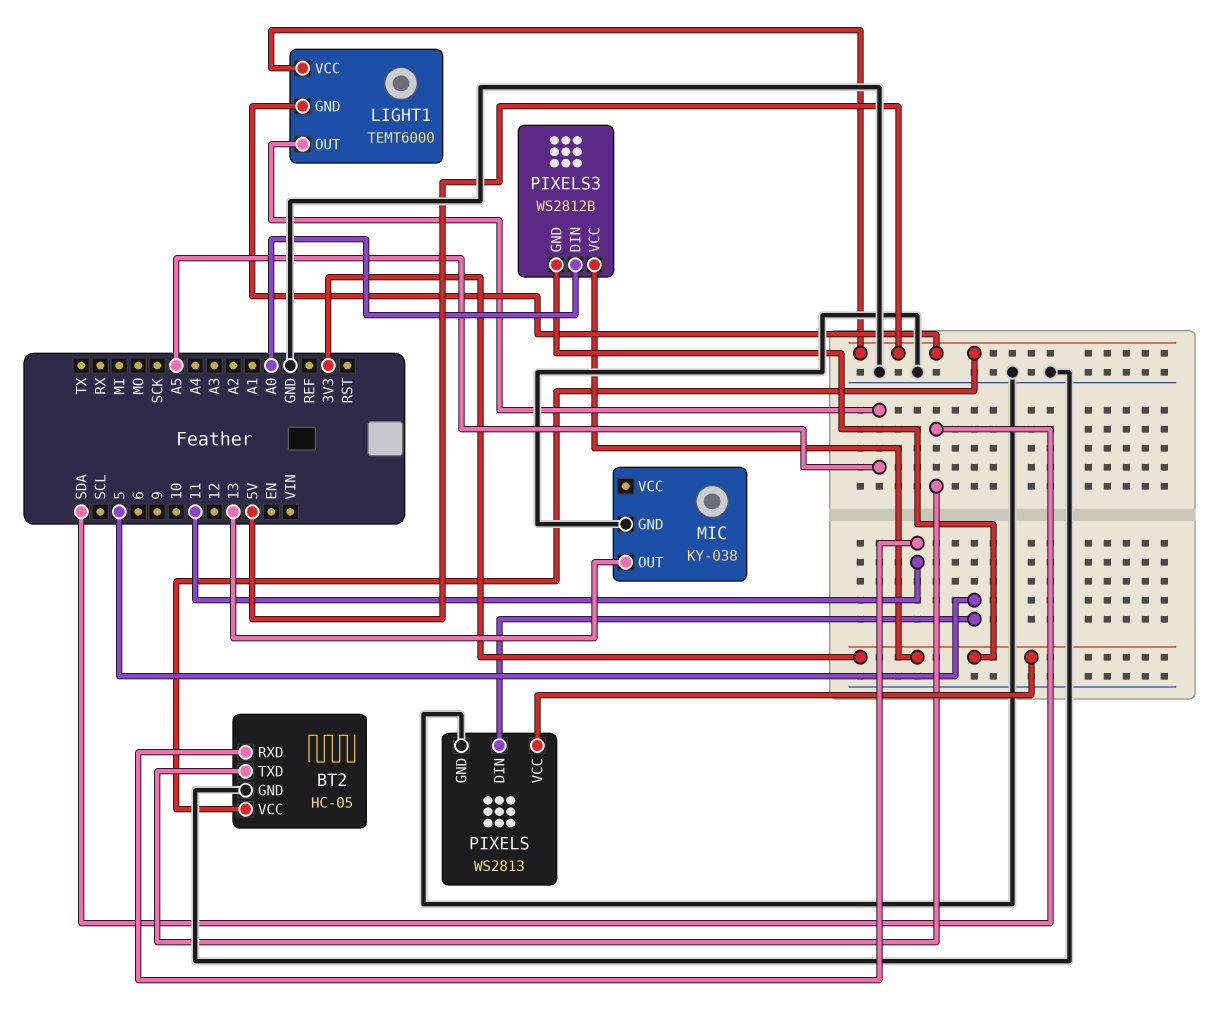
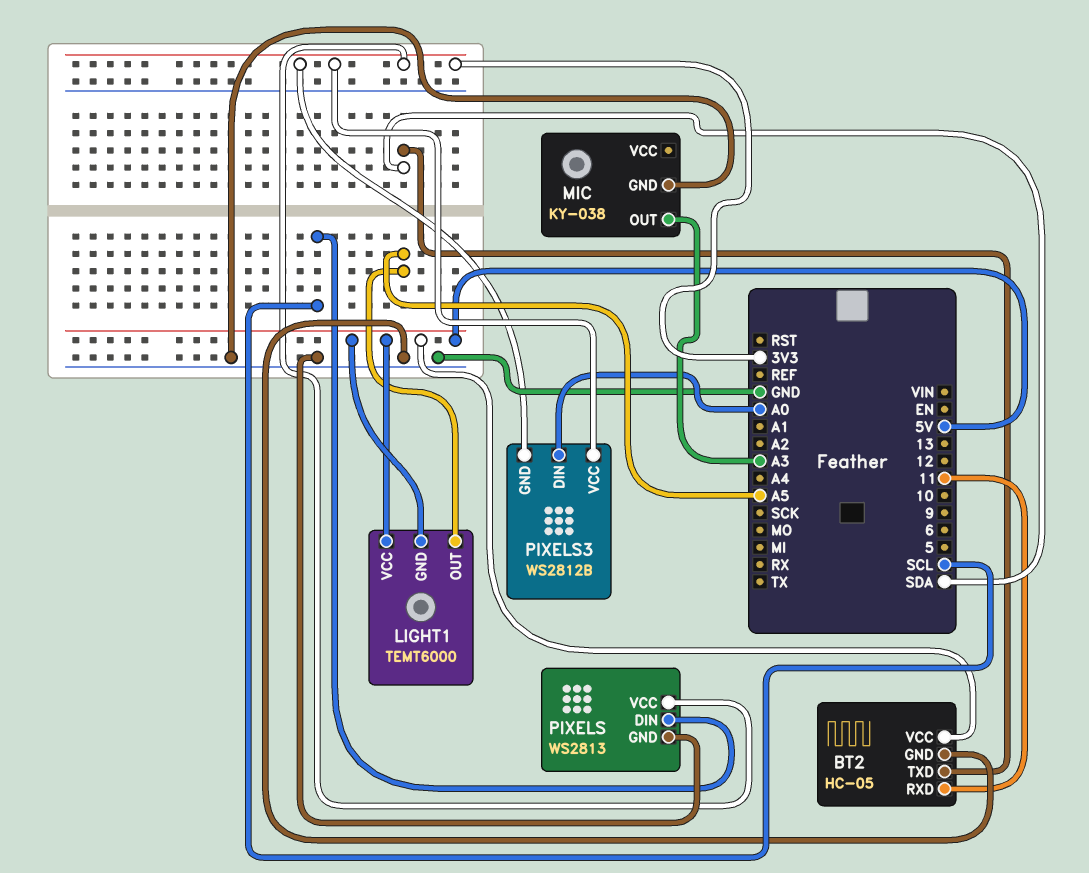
MIC pin OUT: 13 -> A3
PIXELS pin DIN: 5 -> SCL

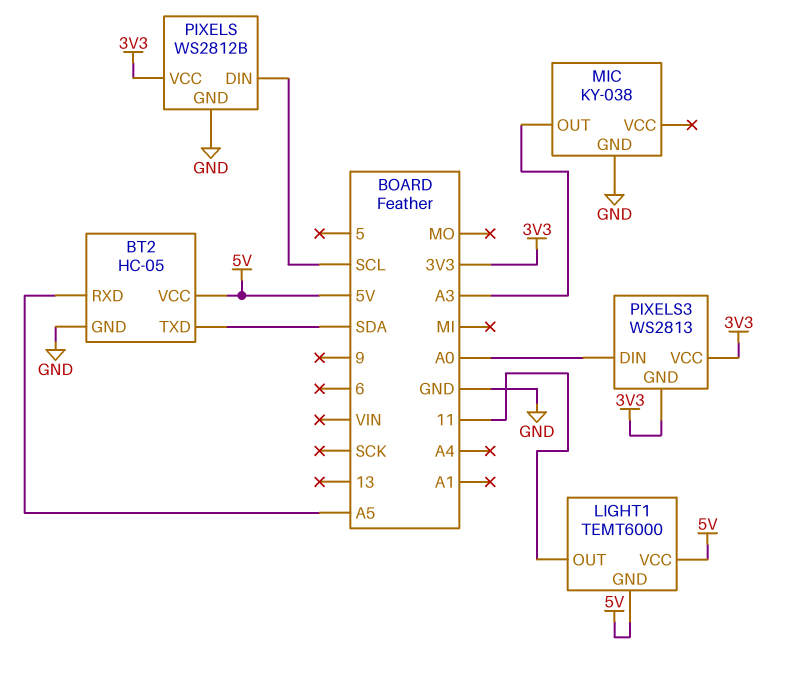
BT2 pin RXD: 11 -> A5
LIGHT1 pin OUT: A5 -> 11
PIXELS: WS2813 -> WS2812B
PIXELS3: WS2812B -> WS2813

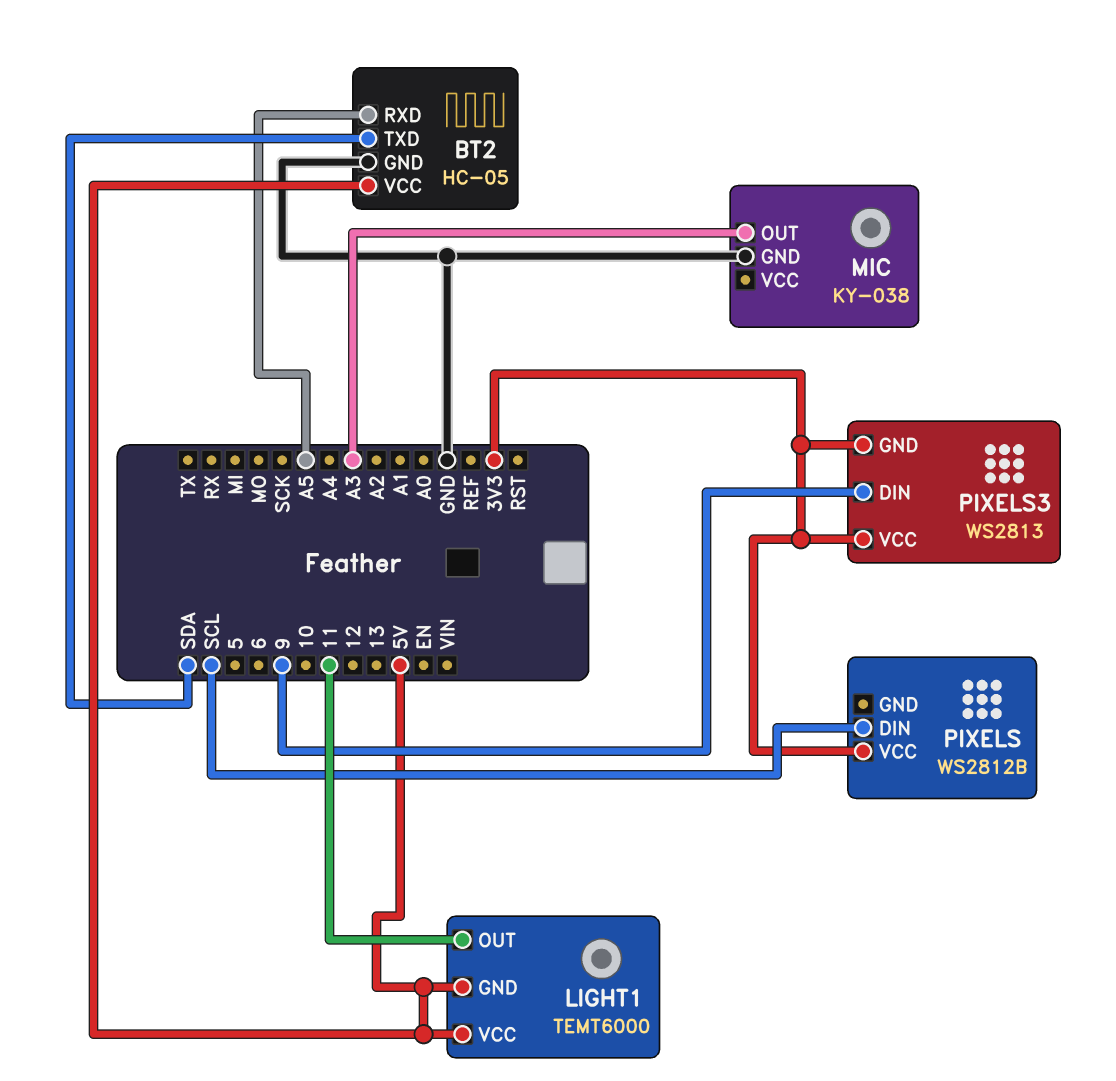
PIXELS pin GND: GND -> none
PIXELS3 pin DIN: A0 -> 9

